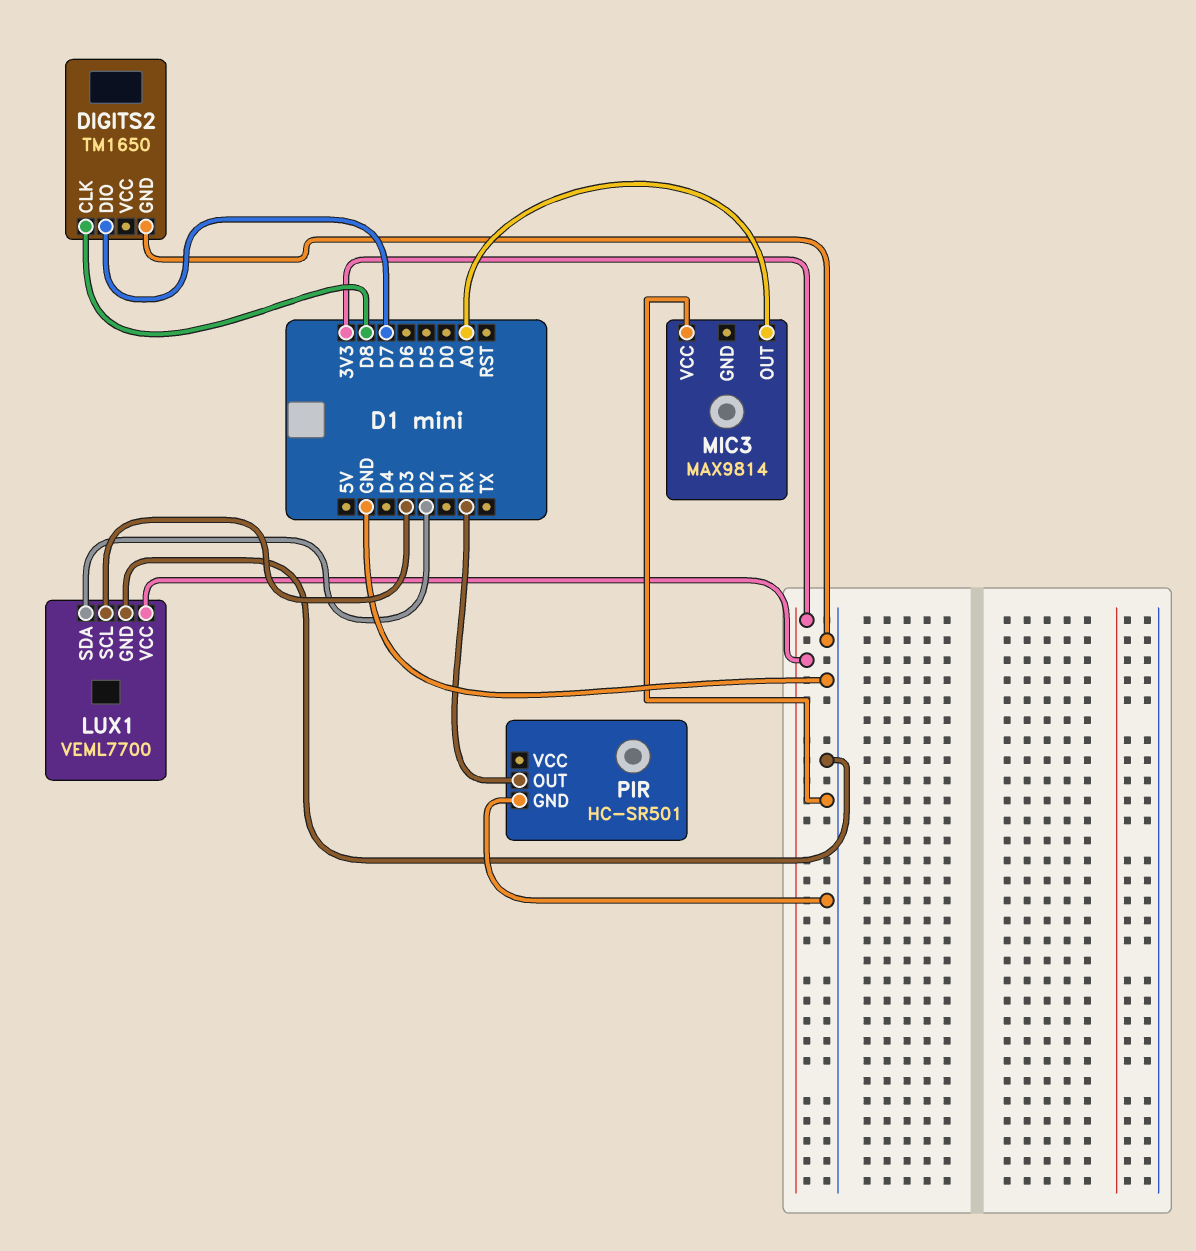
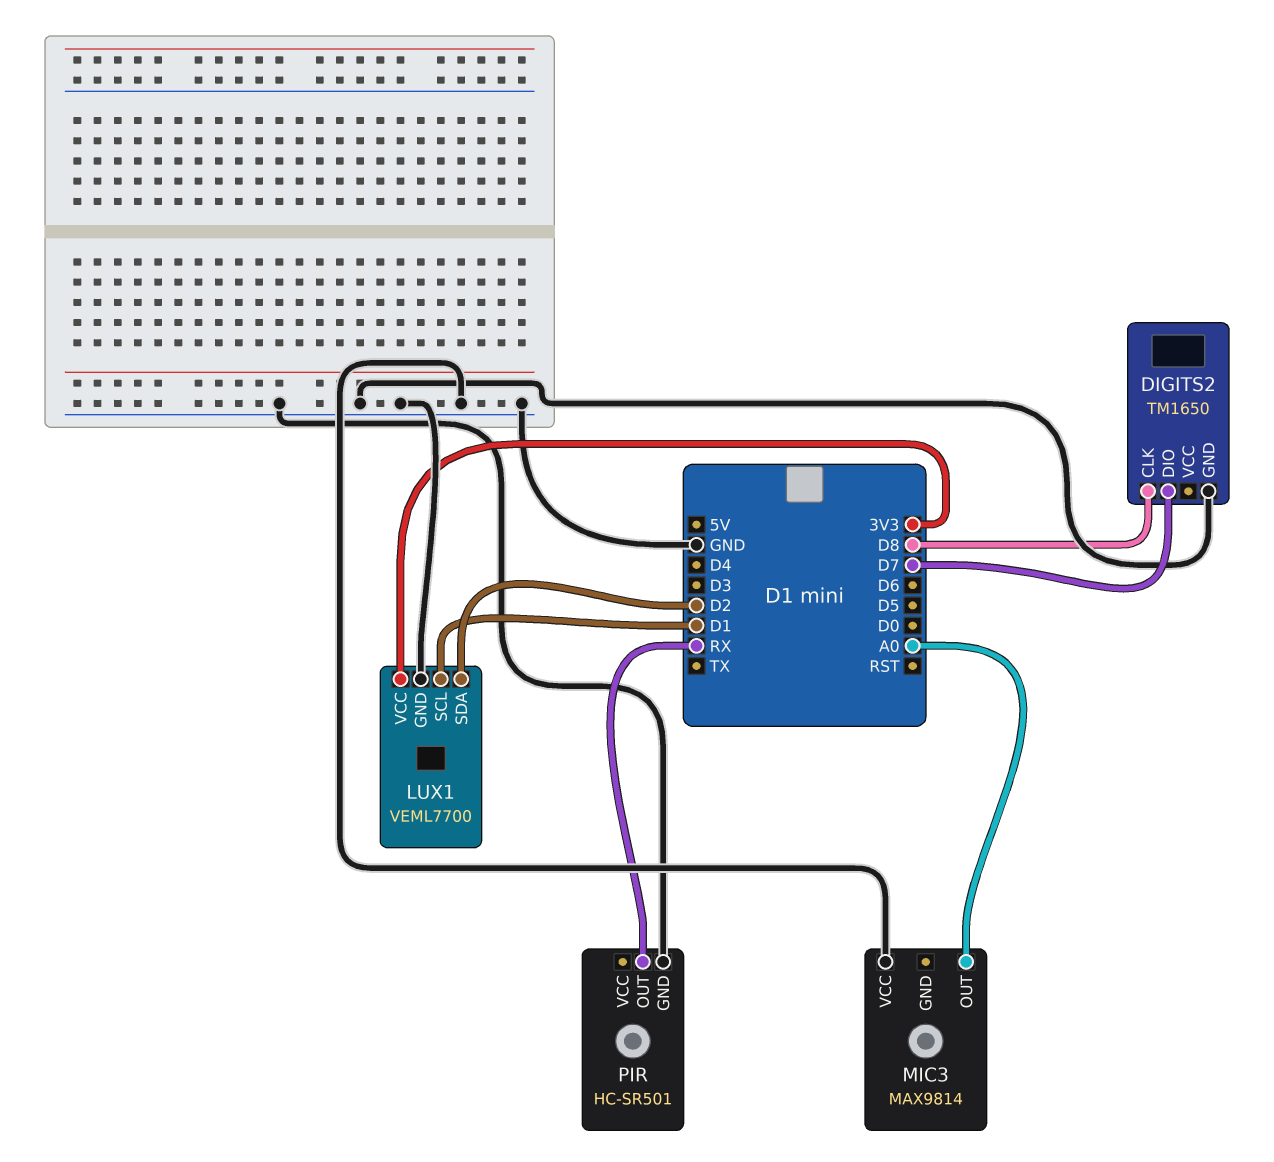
LUX1 pin SCL: D3 -> D1

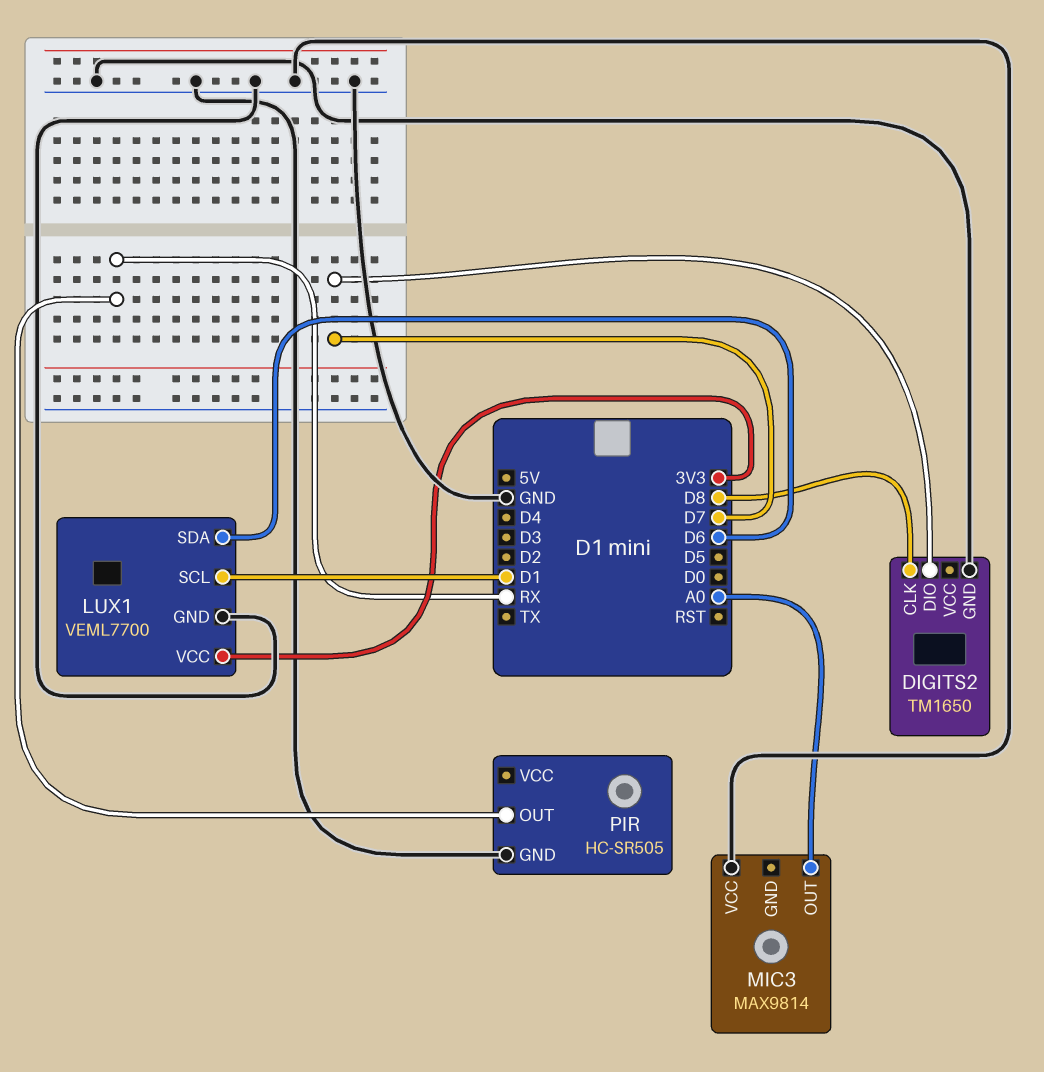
LUX1 pin SDA: D2 -> D6
PIR: HC-SR501 -> HC-SR505

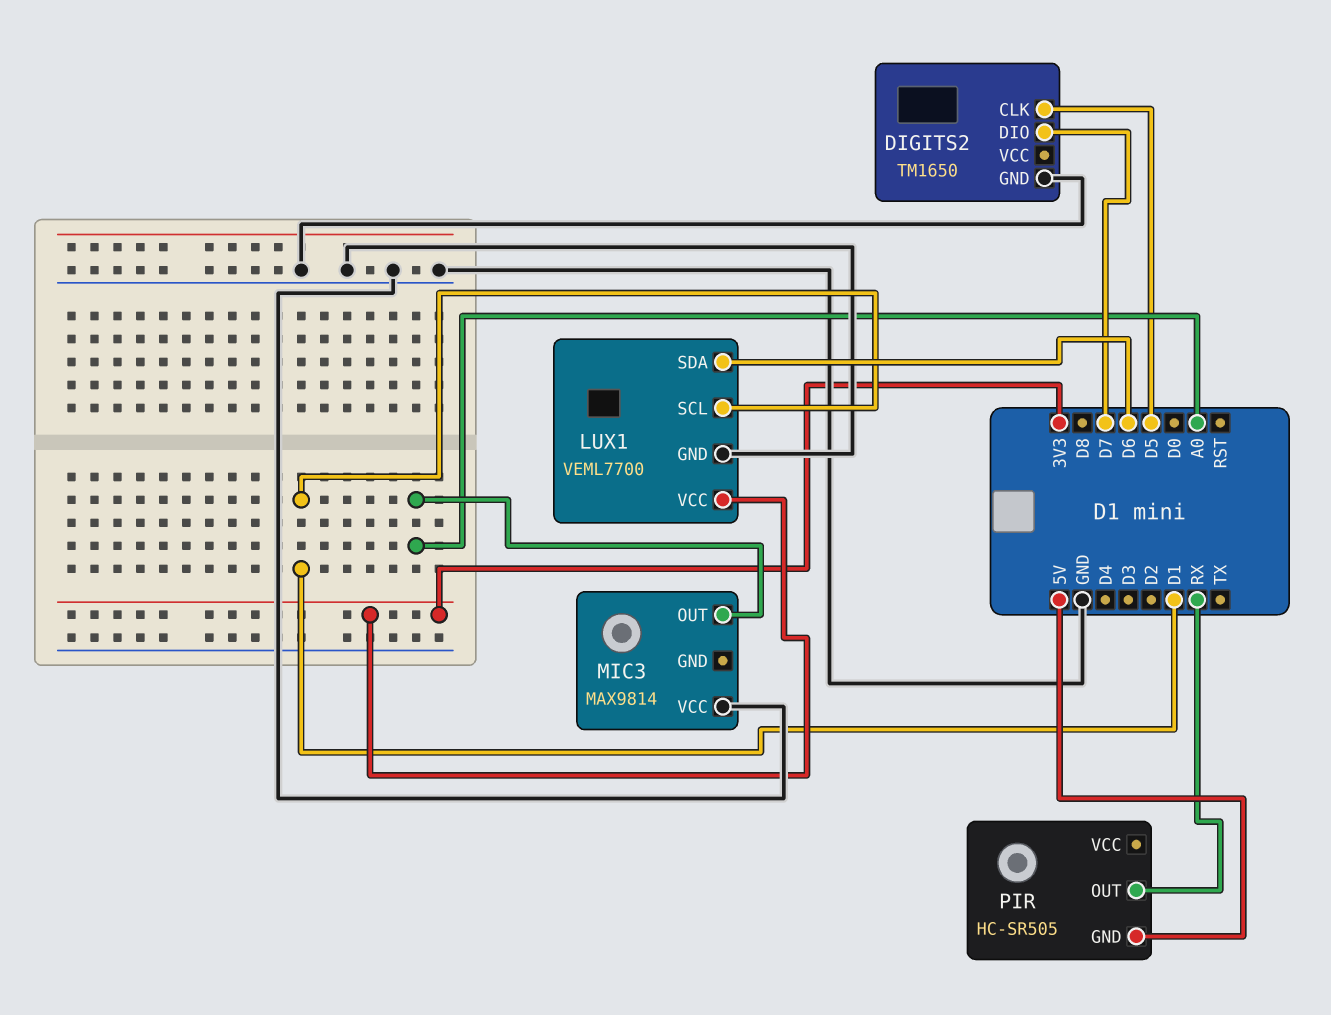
DIGITS2 pin CLK: D8 -> D5
PIR pin GND: GND -> 5V

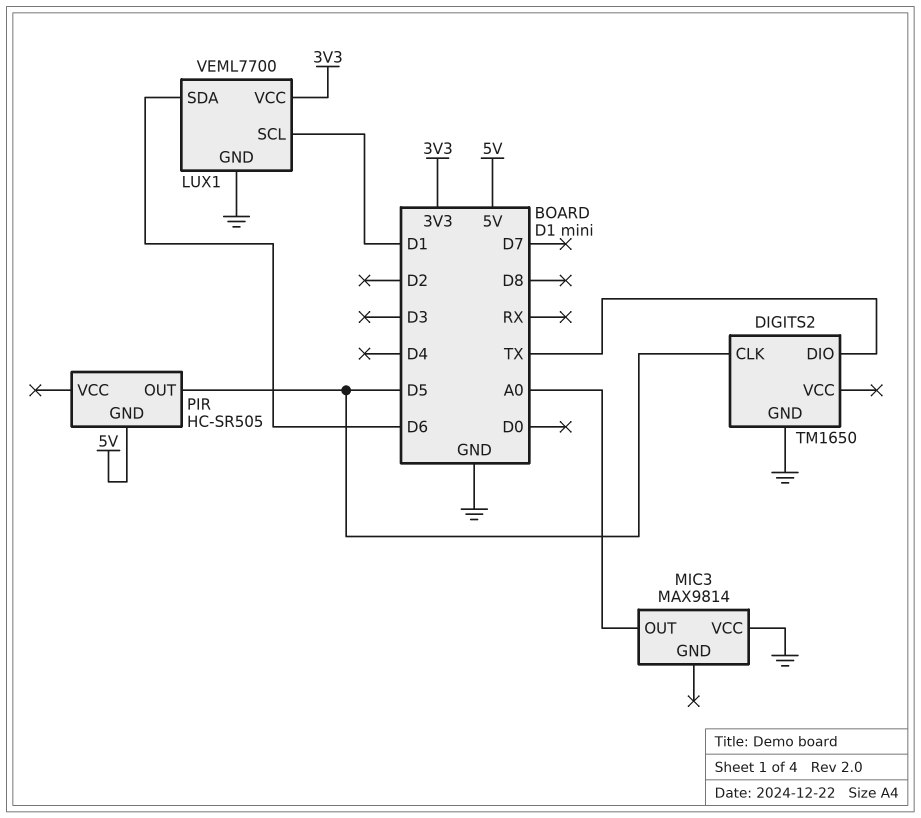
DIGITS2 pin DIO: D7 -> TX
PIR pin OUT: RX -> D5

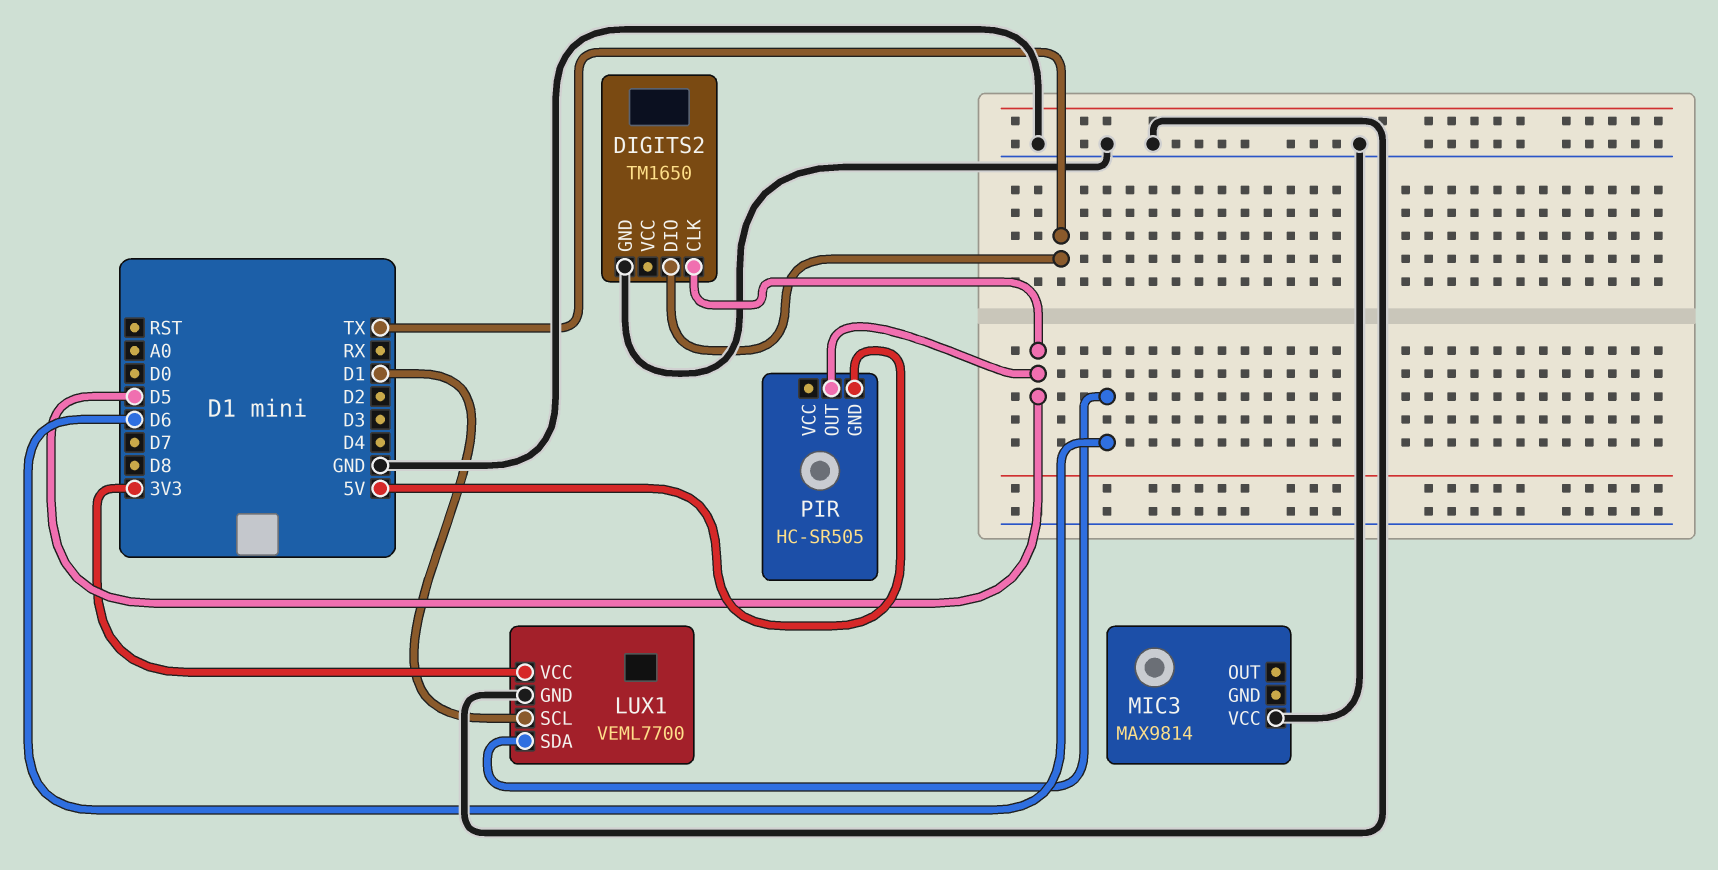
MIC3 pin OUT: A0 -> none

